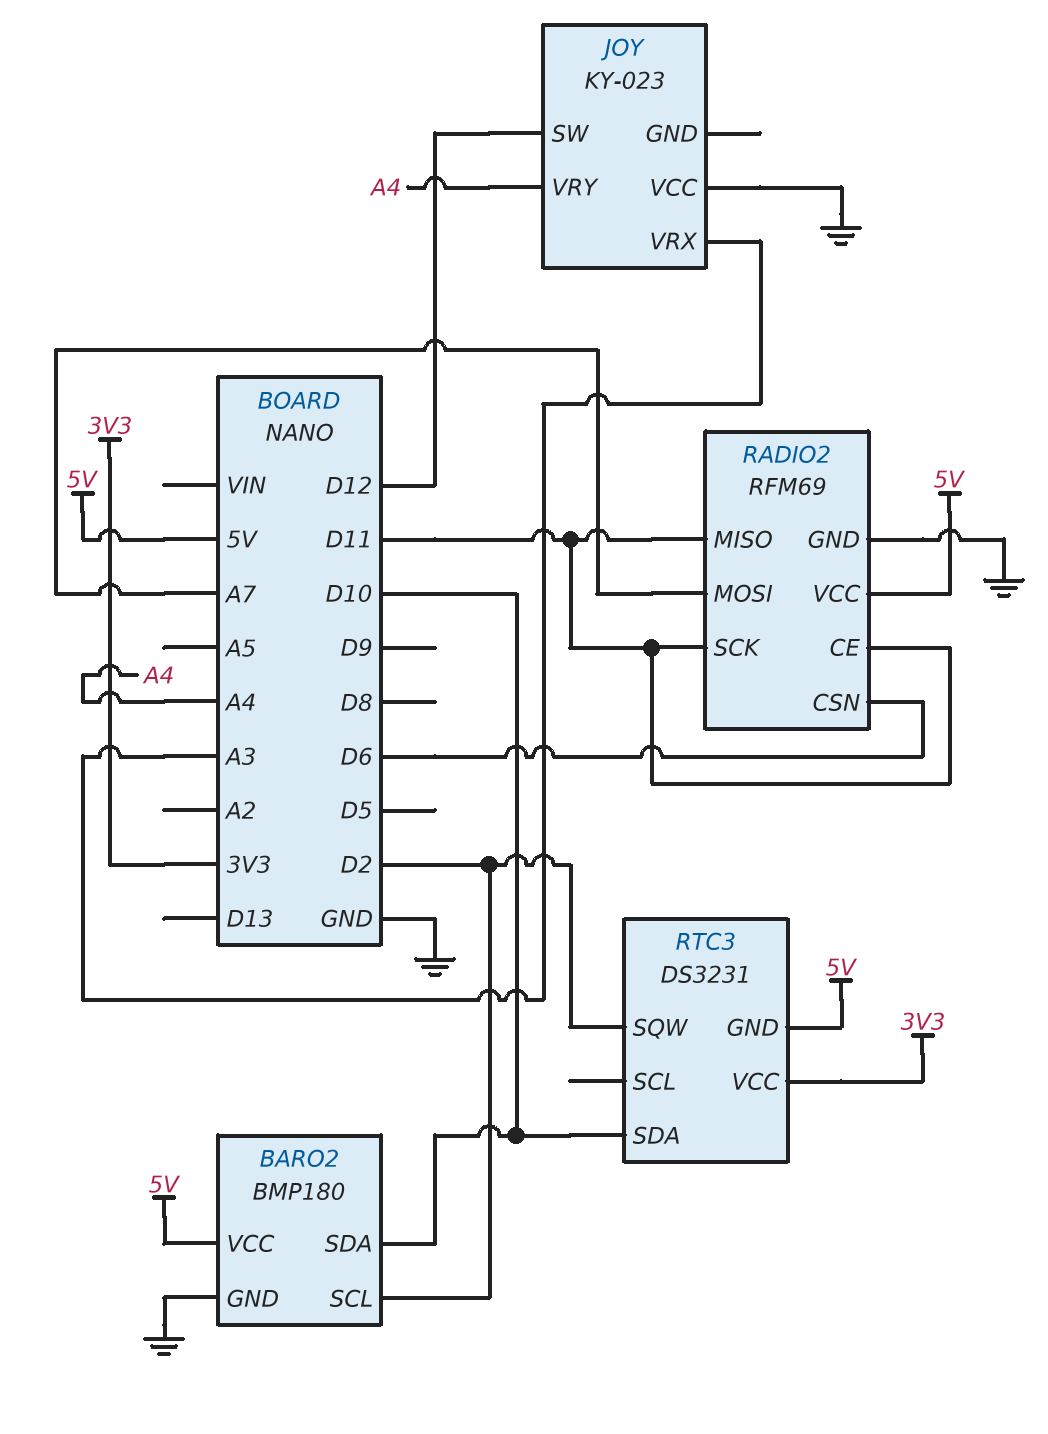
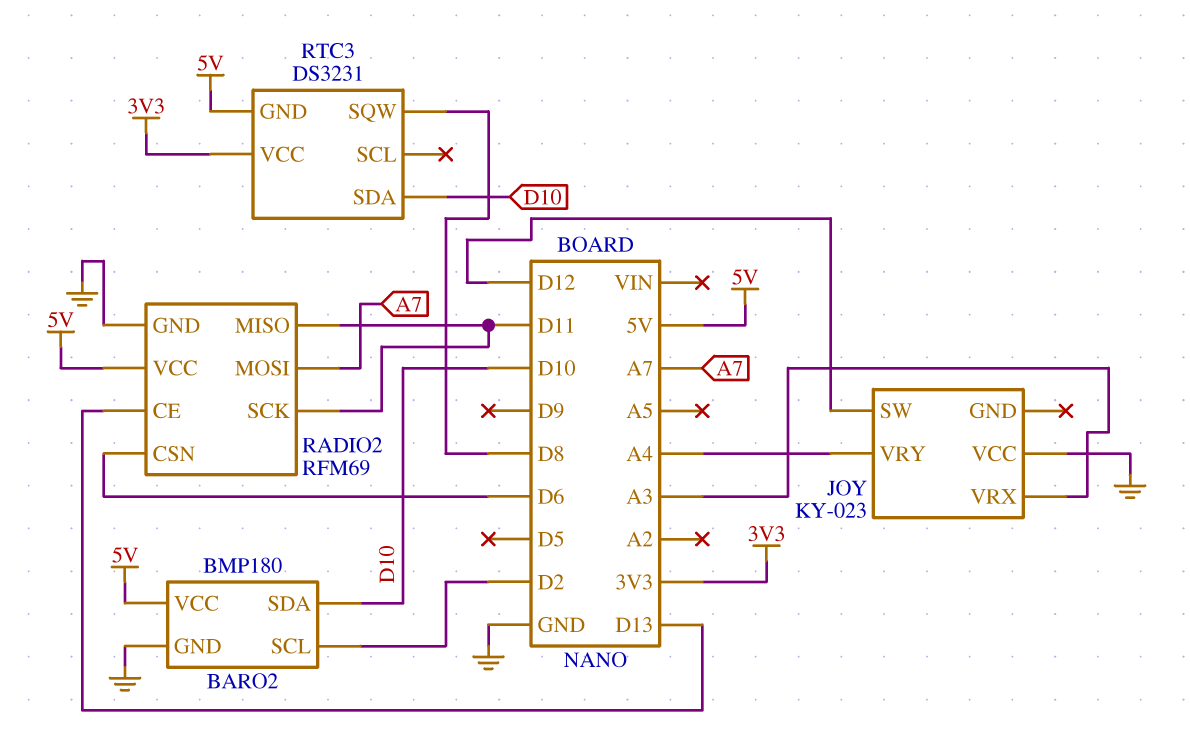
RADIO2 pin CE: D11 -> D13
RTC3 pin SQW: D2 -> D8

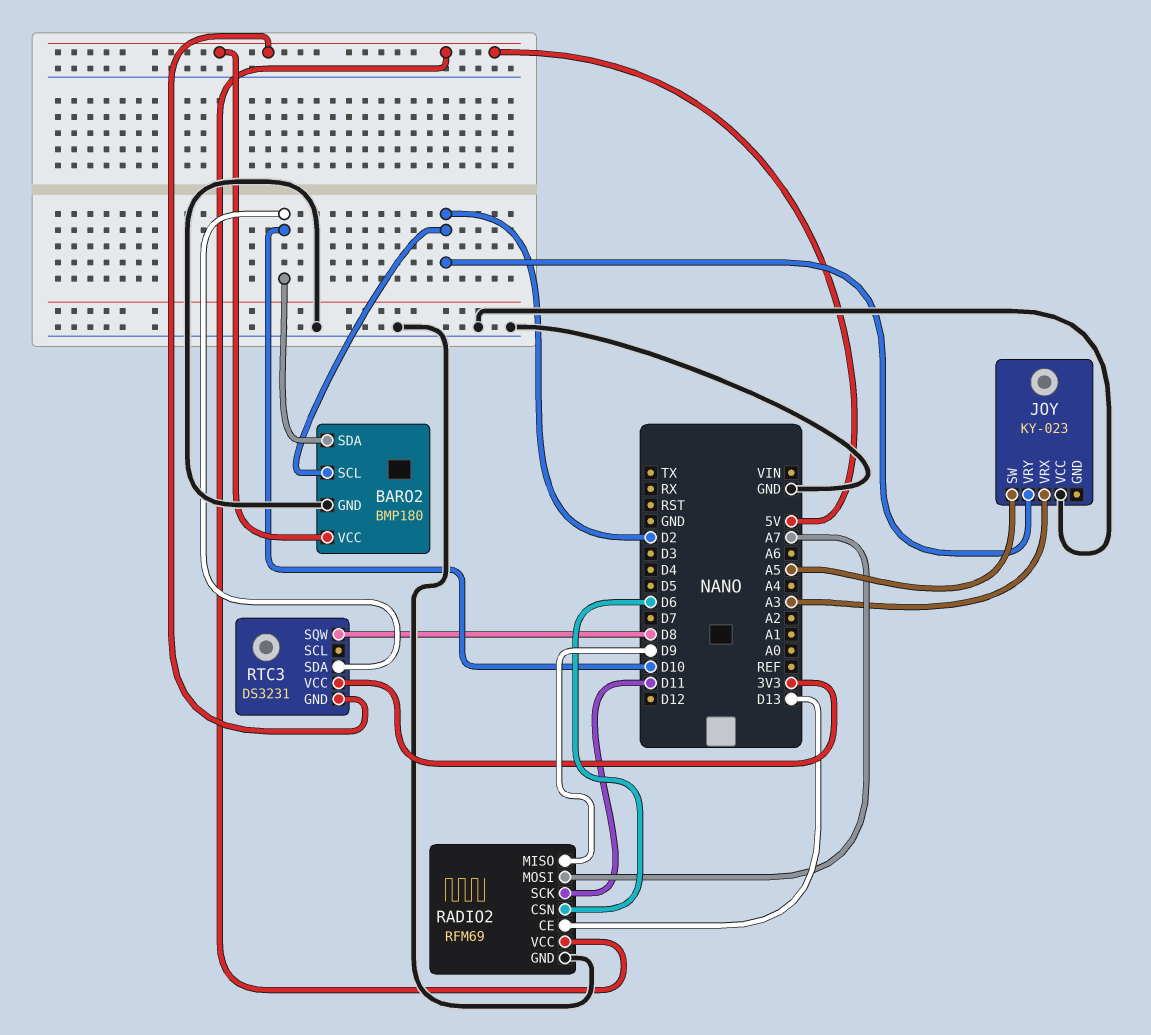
JOY pin SW: D12 -> A5
JOY pin VRY: A4 -> D2
RADIO2 pin MISO: D11 -> D9

